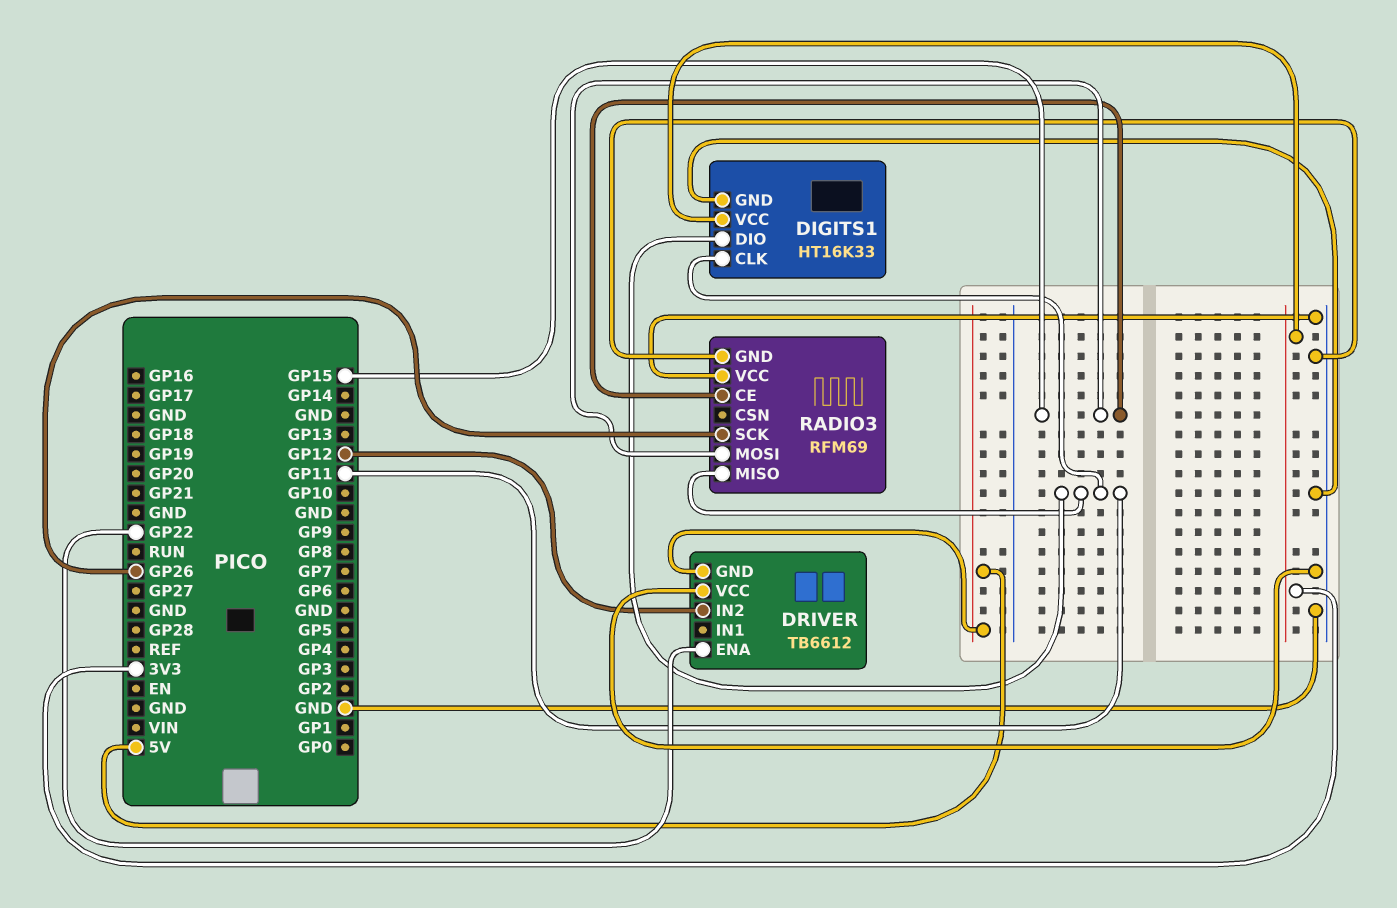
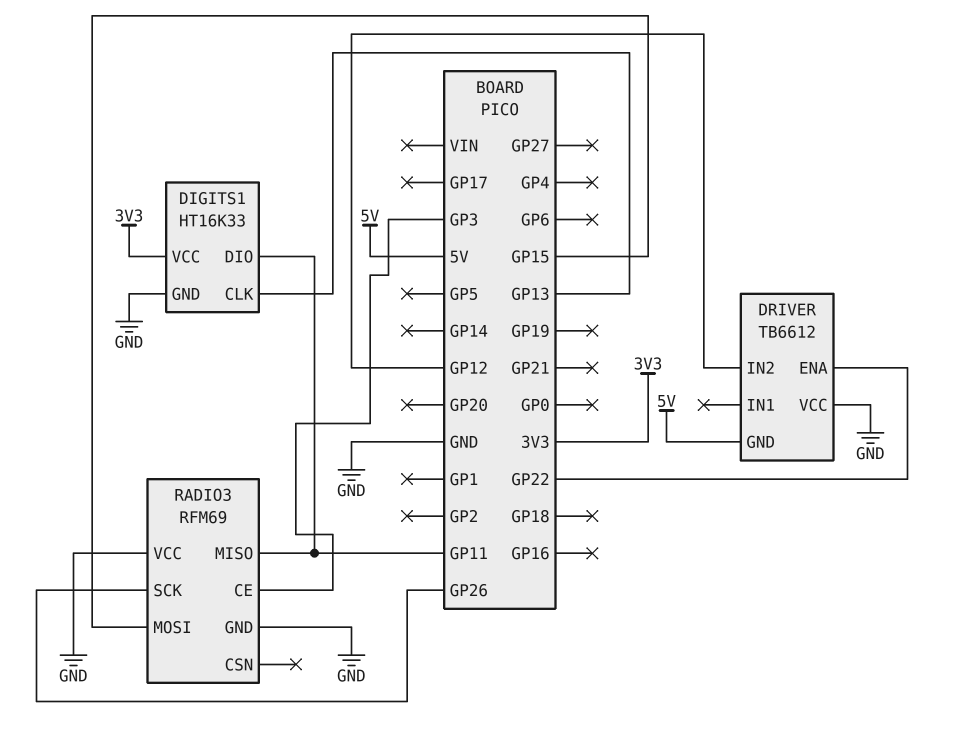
DIGITS1 pin CLK: GP11 -> GP13
RADIO3 pin CE: GP15 -> GP3

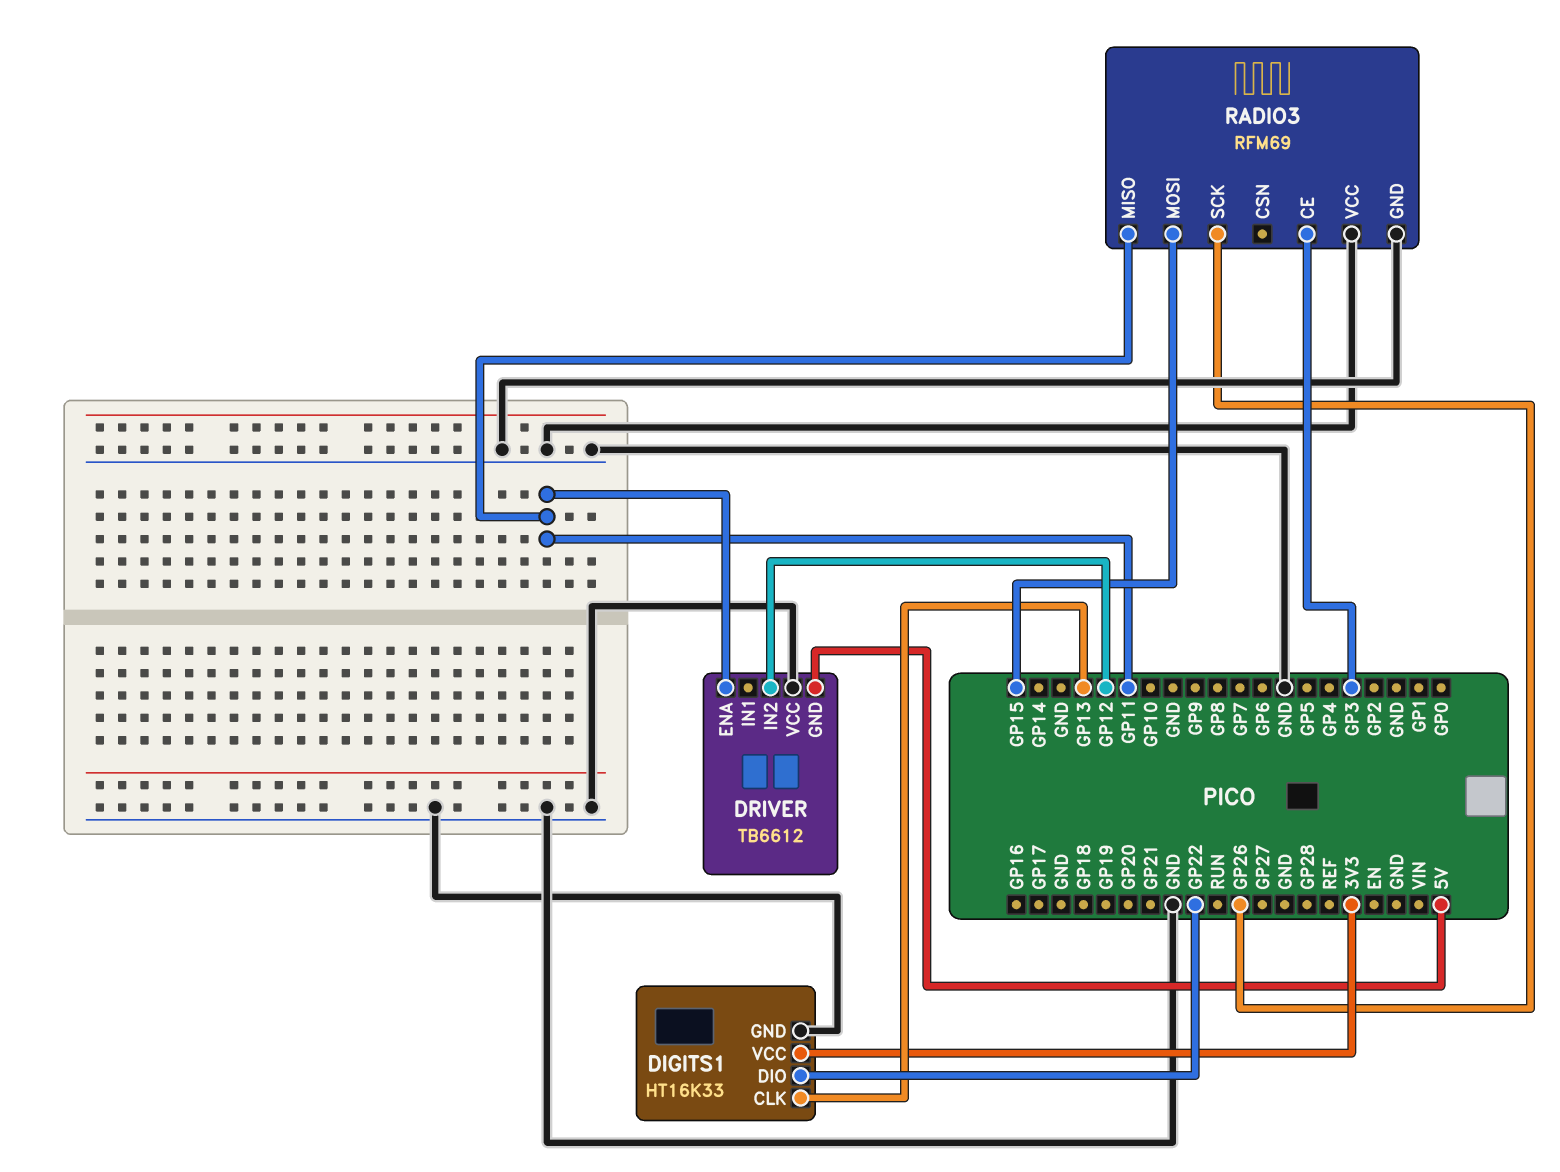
DIGITS1 pin DIO: GP11 -> GP22
DRIVER pin ENA: GP22 -> GP11

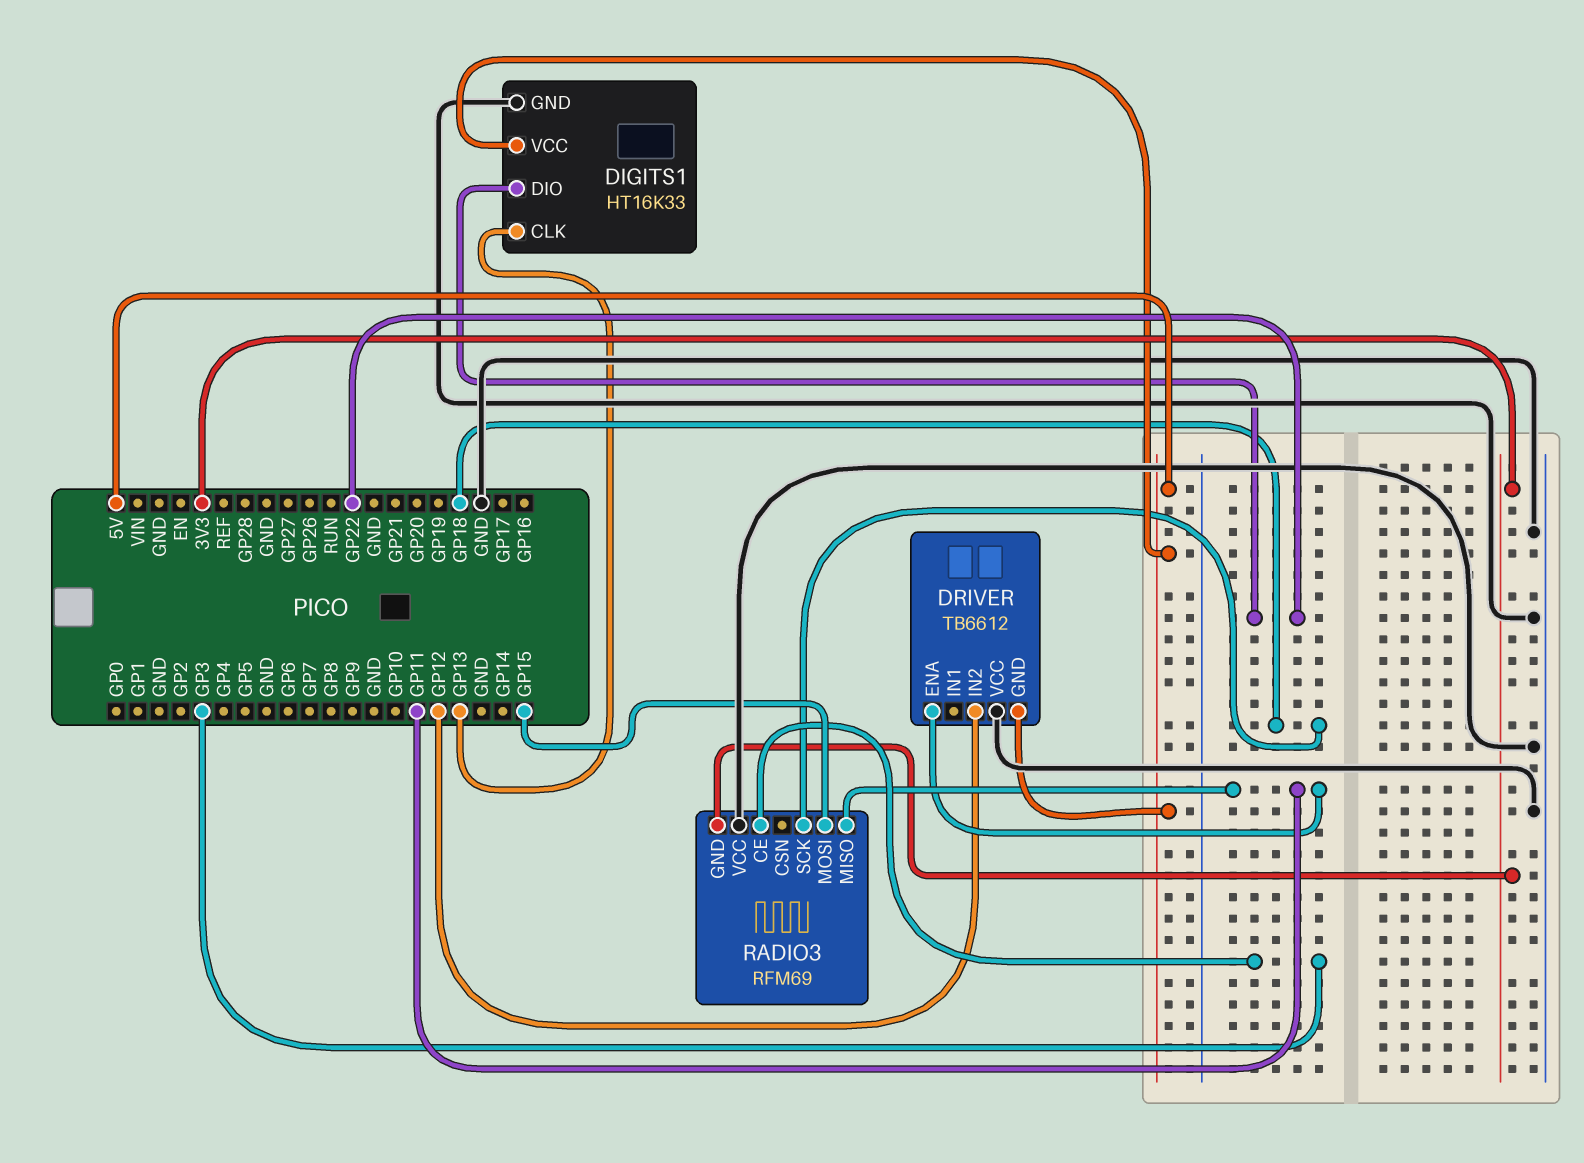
DIGITS1 pin VCC: 3V3 -> 5V
RADIO3 pin GND: GND -> 3V3
RADIO3 pin SCK: GP26 -> GP18

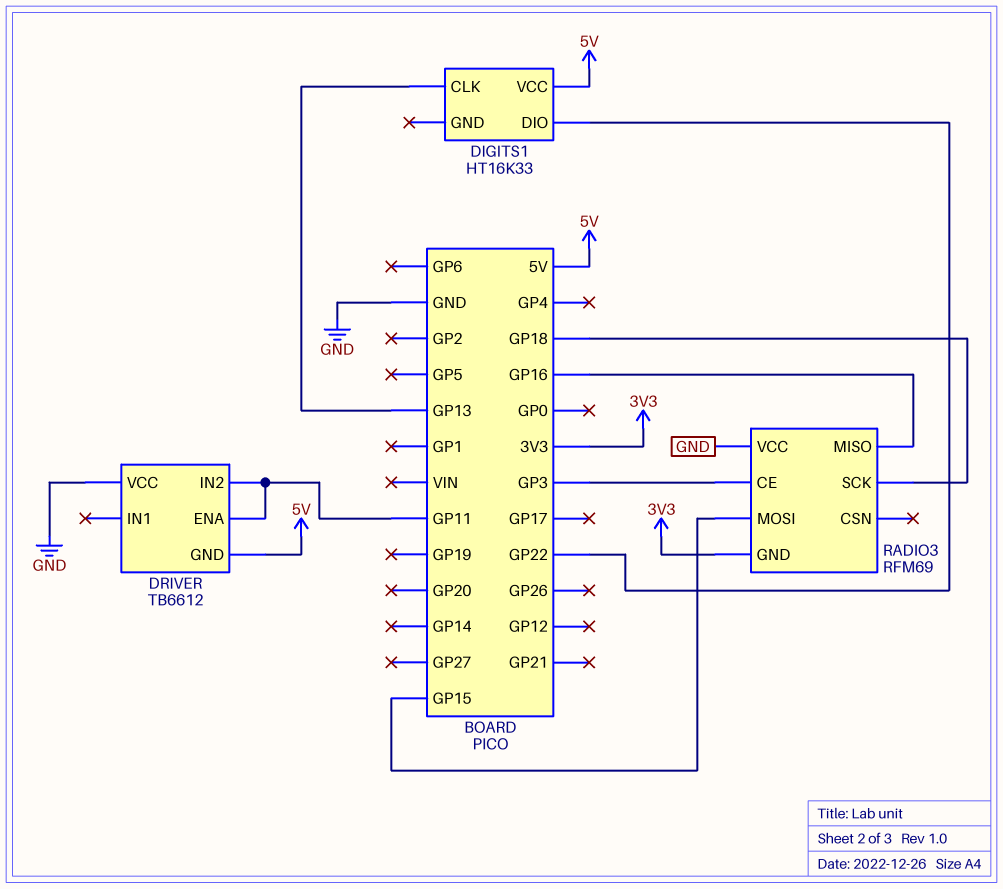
DIGITS1 pin GND: GND -> none
DRIVER pin IN2: GP12 -> GP11
RADIO3 pin MISO: GP11 -> GP16

